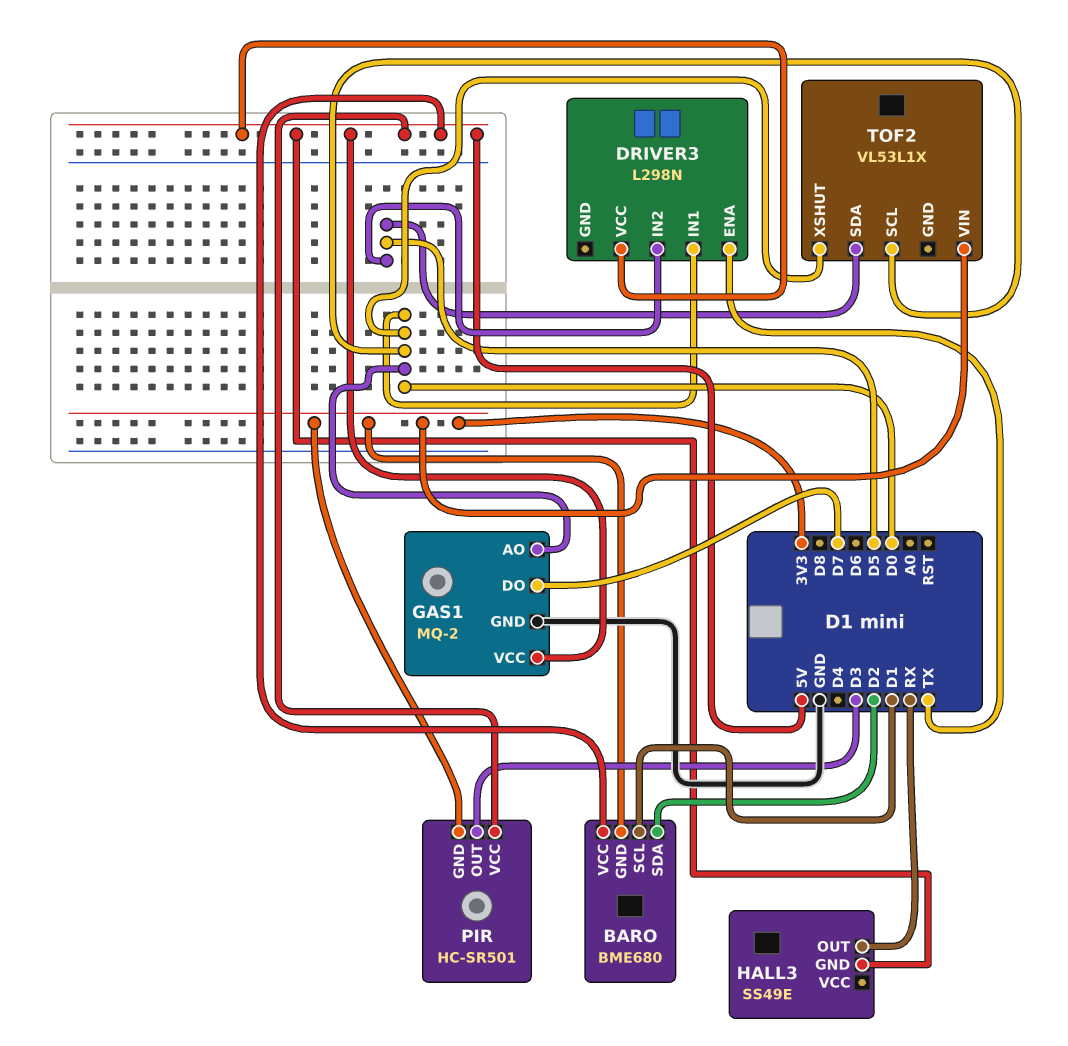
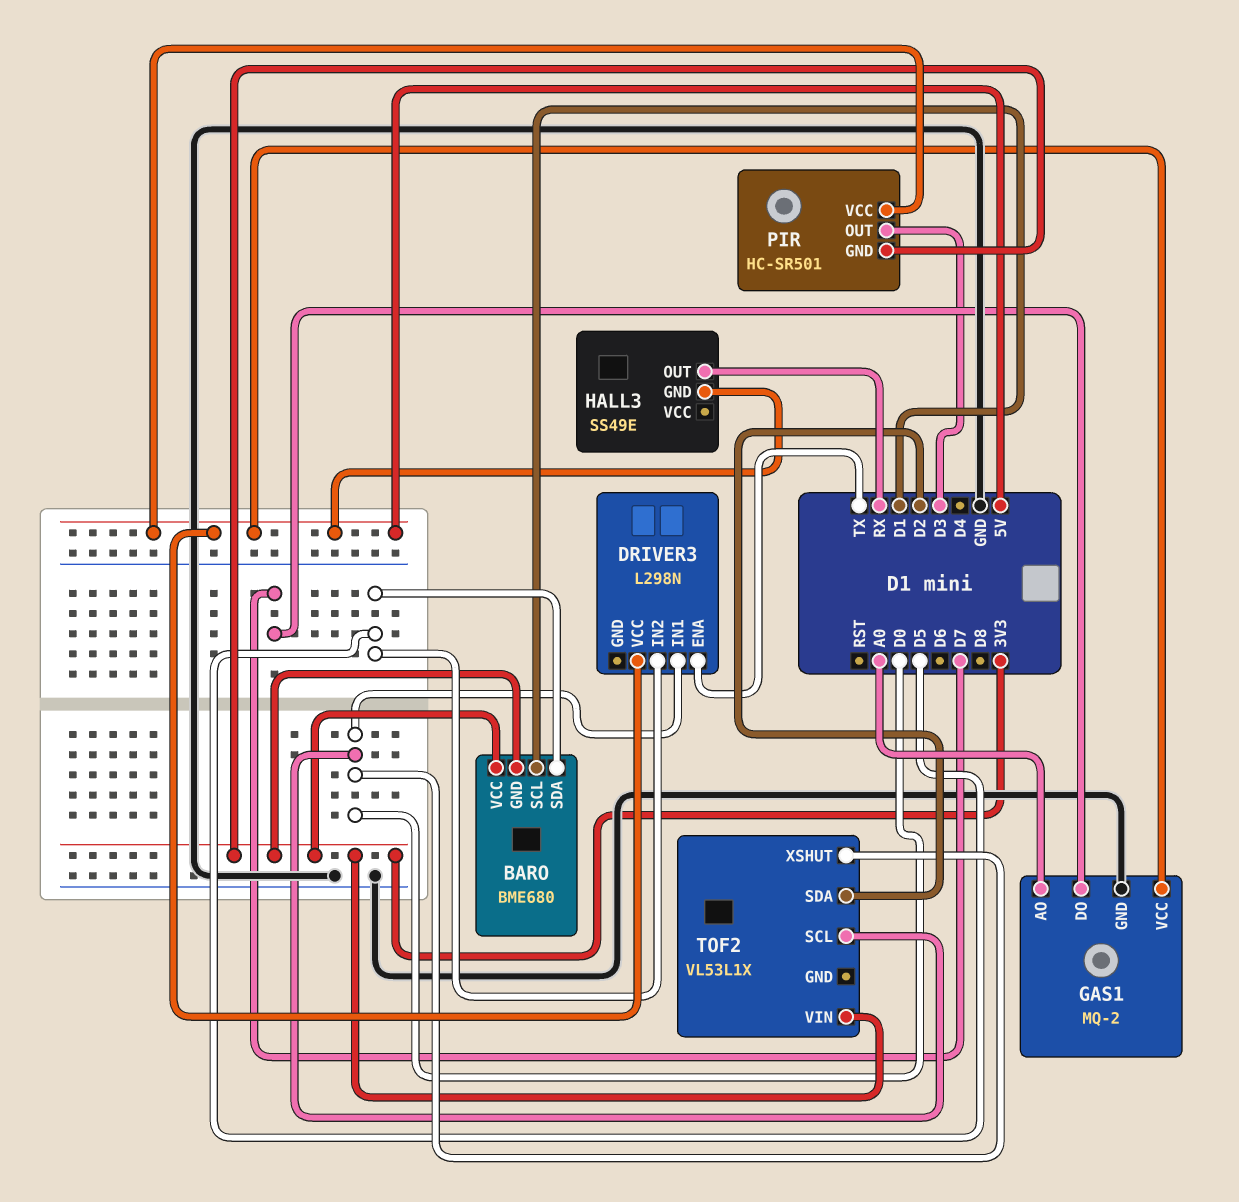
BARO pin SDA: D2 -> D5
BARO pin VCC: 5V -> 3V3
GAS1 pin AO: D0 -> A0
TOF2 pin SDA: D5 -> D2

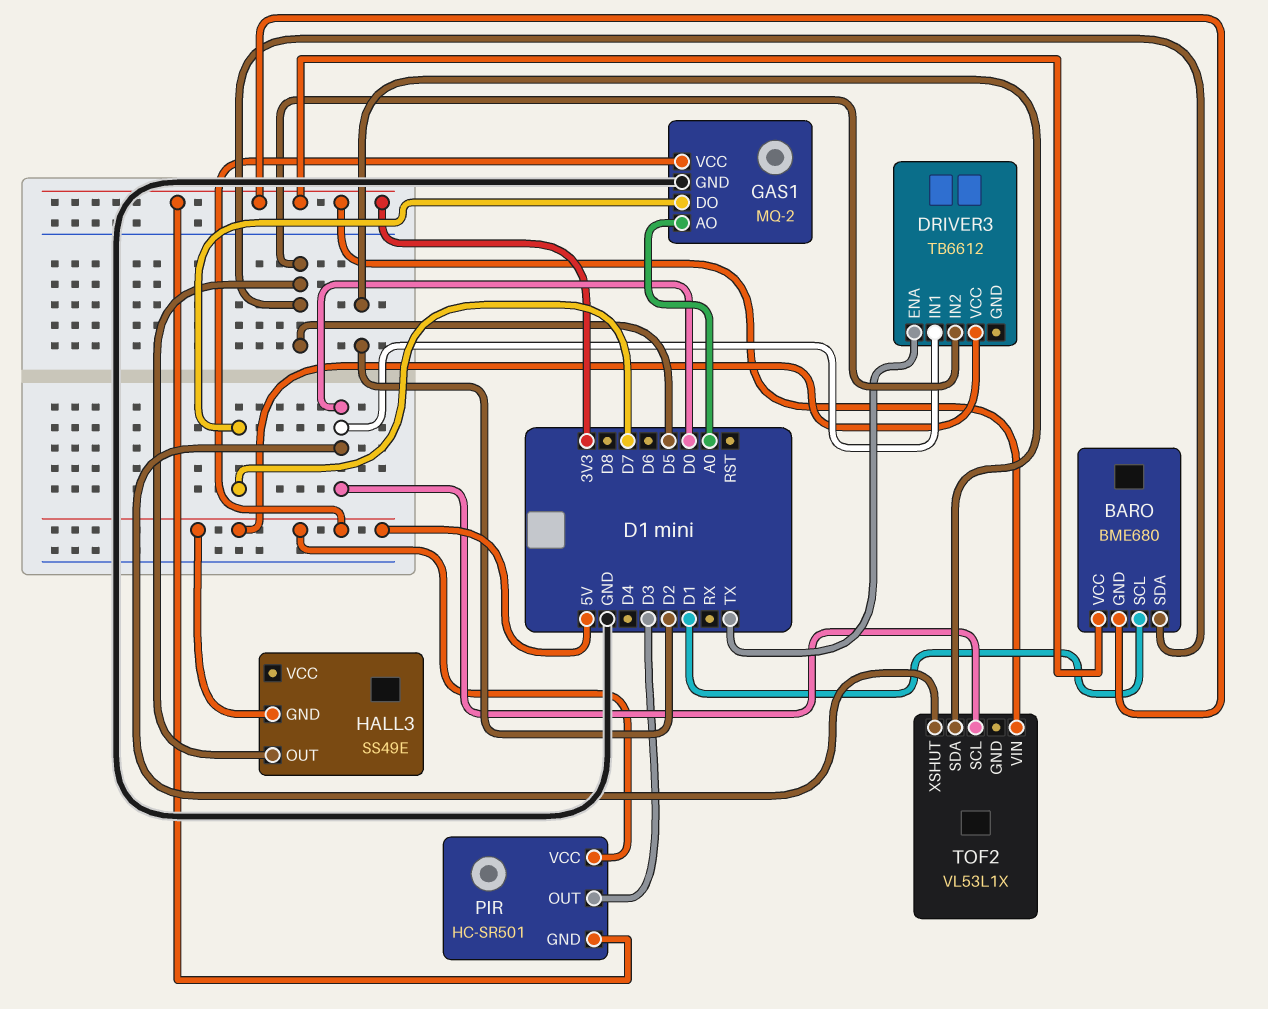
DRIVER3: L298N -> TB6612
HALL3 pin OUT: RX -> D5

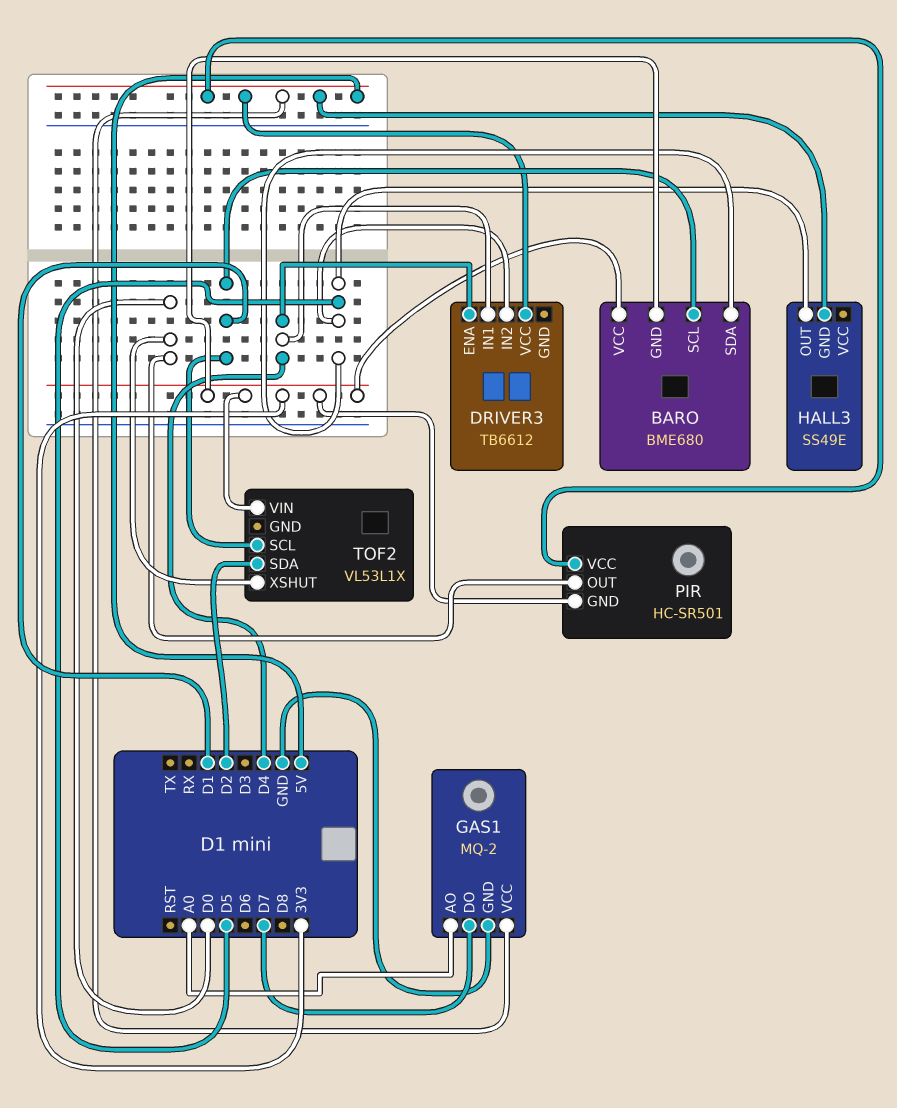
DRIVER3 pin ENA: TX -> D4
DRIVER3 pin IN1: D0 -> D4
PIR pin OUT: D3 -> D0
TOF2 pin SCL: D0 -> D1

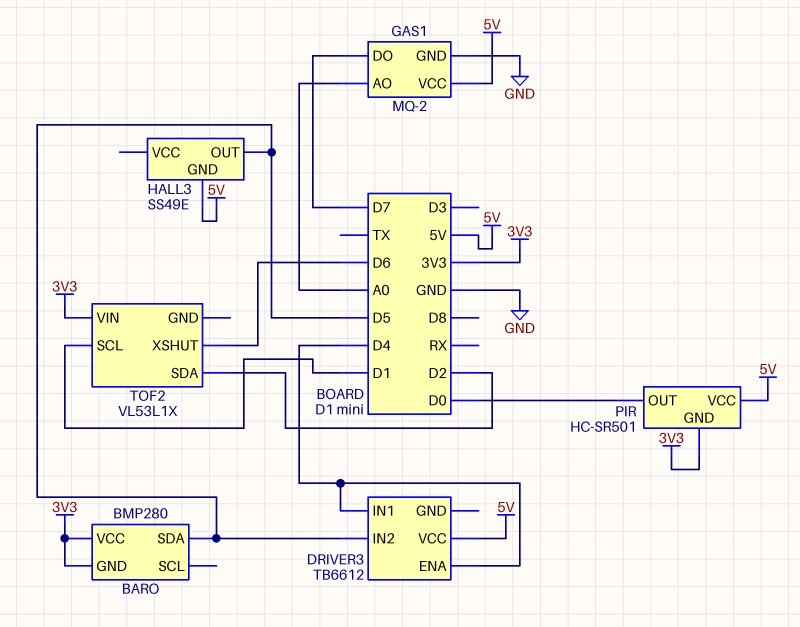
BARO: BME680 -> BMP280
BARO pin SCL: D1 -> none
TOF2 pin XSHUT: D0 -> D6

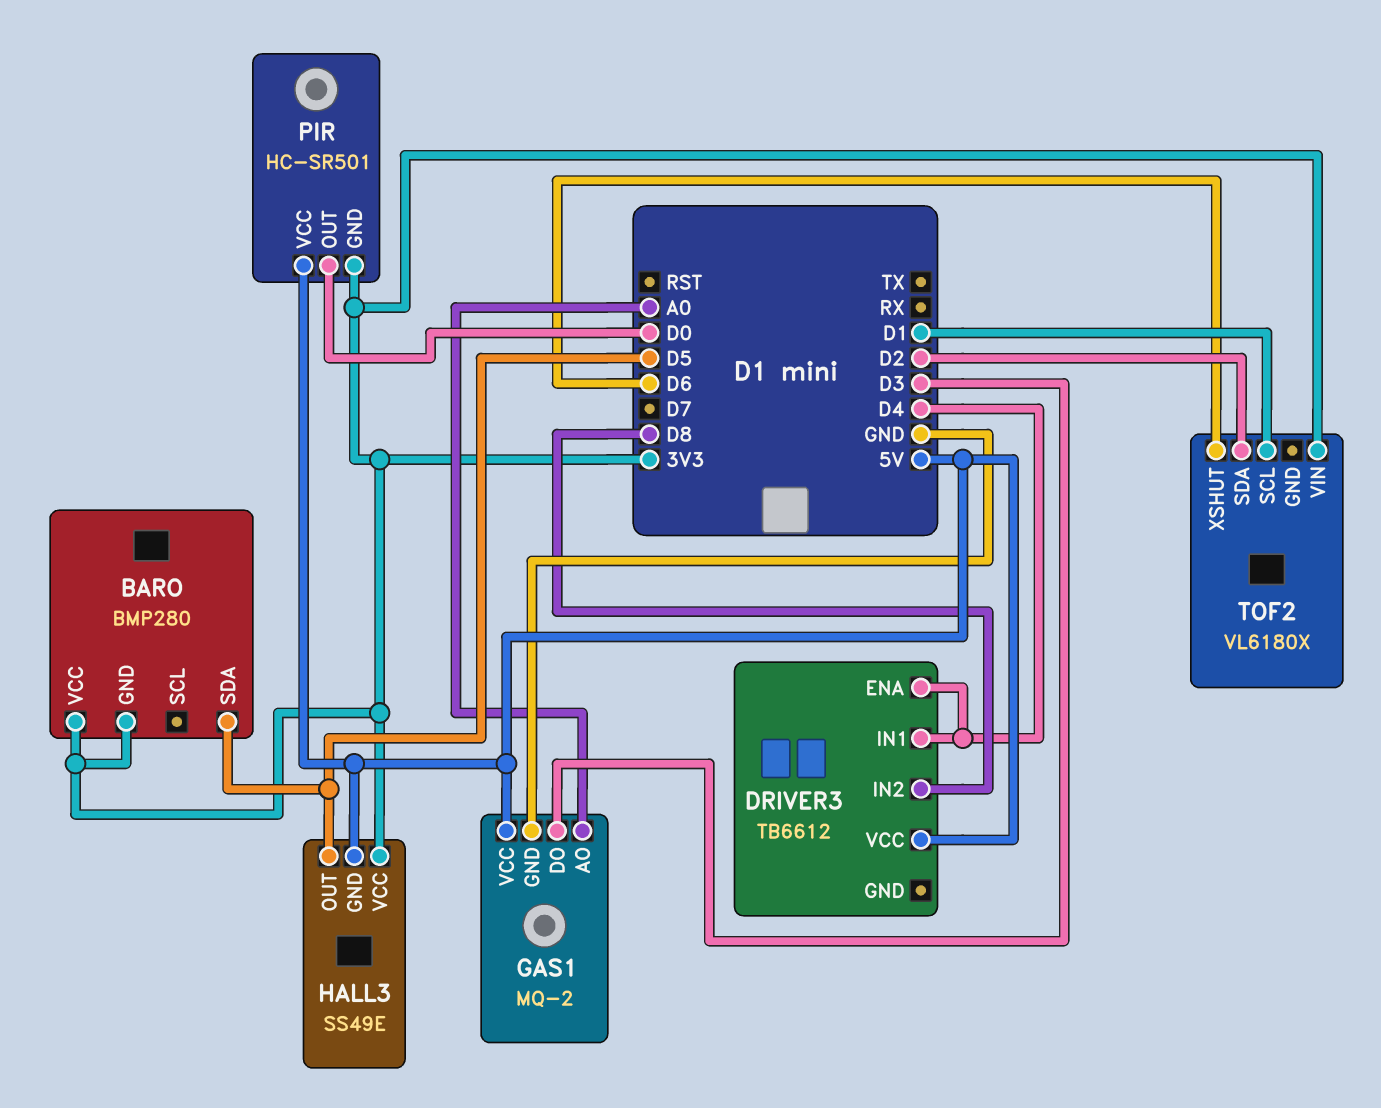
DRIVER3 pin IN2: D5 -> D8
GAS1 pin DO: D7 -> D3
HALL3 pin VCC: none -> 3V3
TOF2: VL53L1X -> VL6180X

